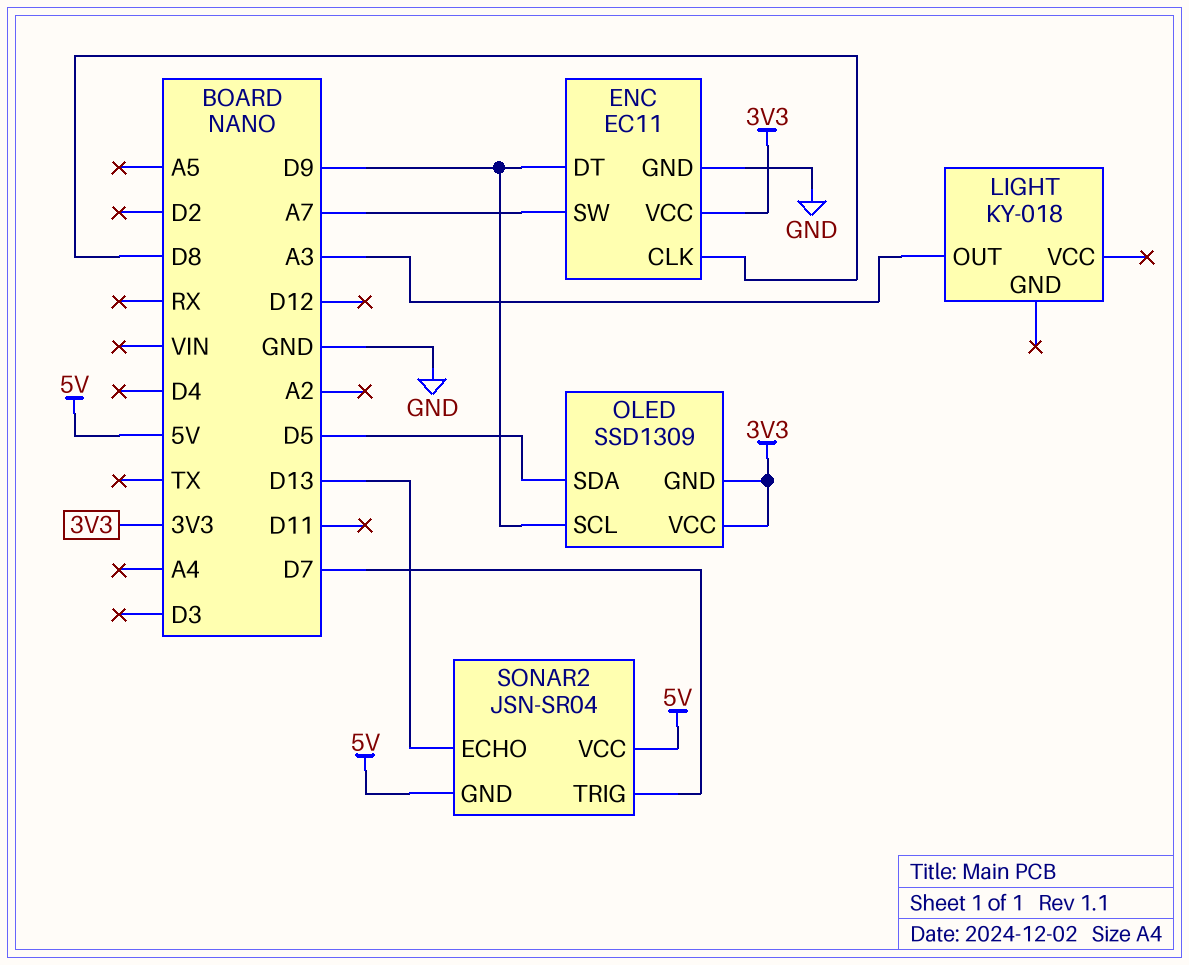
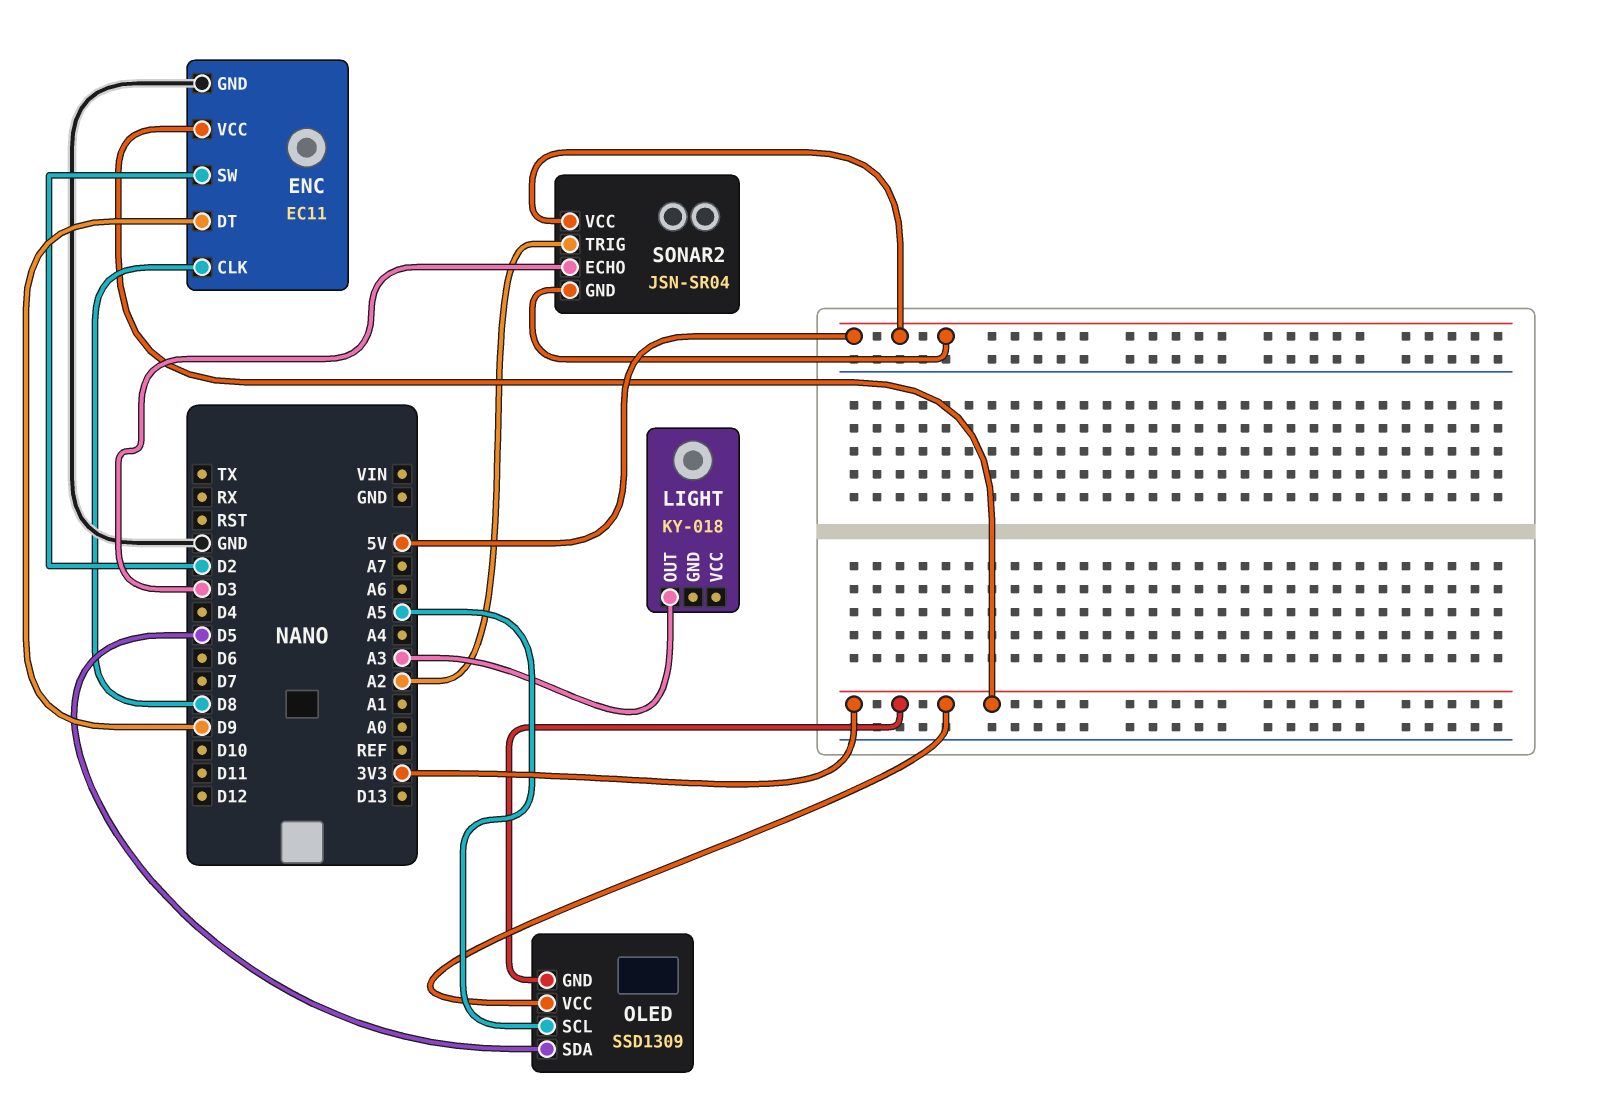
ENC pin SW: A7 -> D2
OLED pin SCL: D9 -> A5
SONAR2 pin ECHO: D13 -> D3
SONAR2 pin TRIG: D7 -> A2

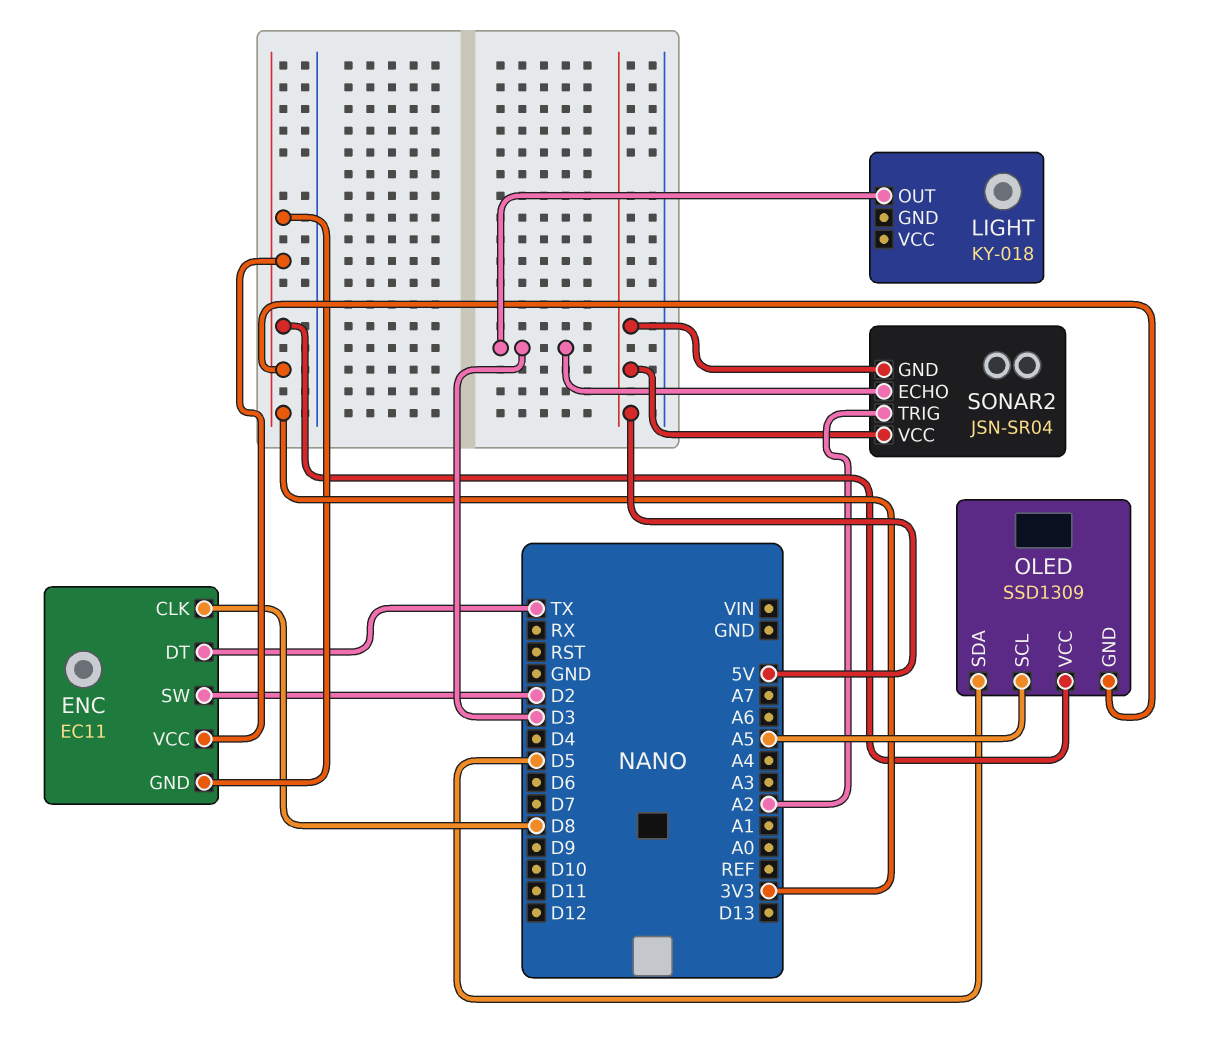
ENC pin DT: D9 -> TX
ENC pin GND: GND -> 3V3
LIGHT pin OUT: A3 -> D3

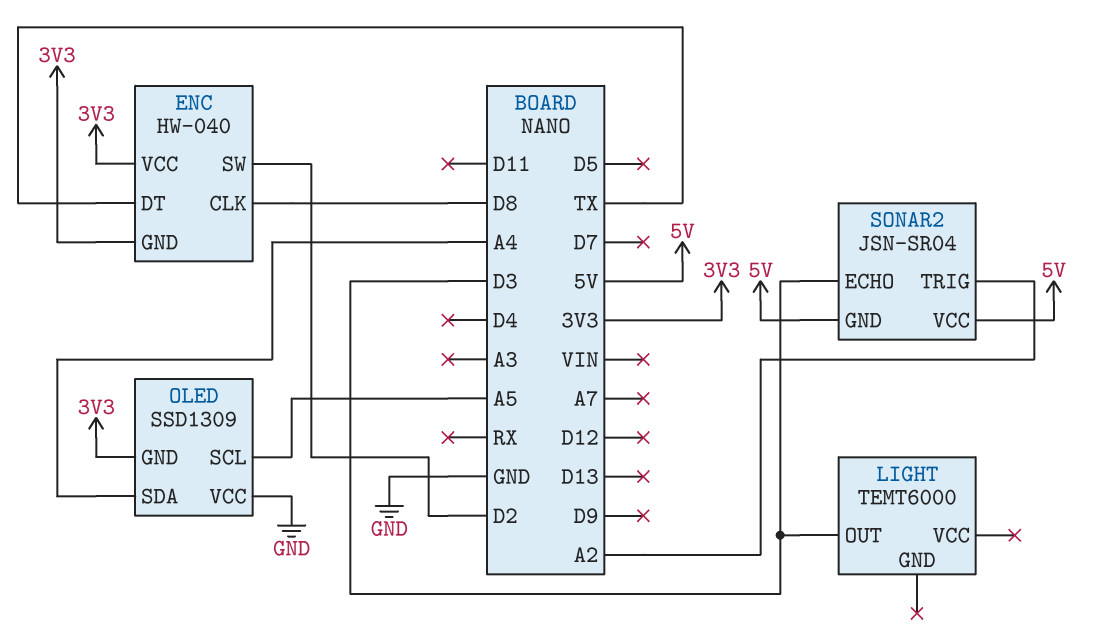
ENC: EC11 -> HW-040
LIGHT: KY-018 -> TEMT6000
OLED pin SDA: D5 -> A4
OLED pin VCC: 3V3 -> GND

